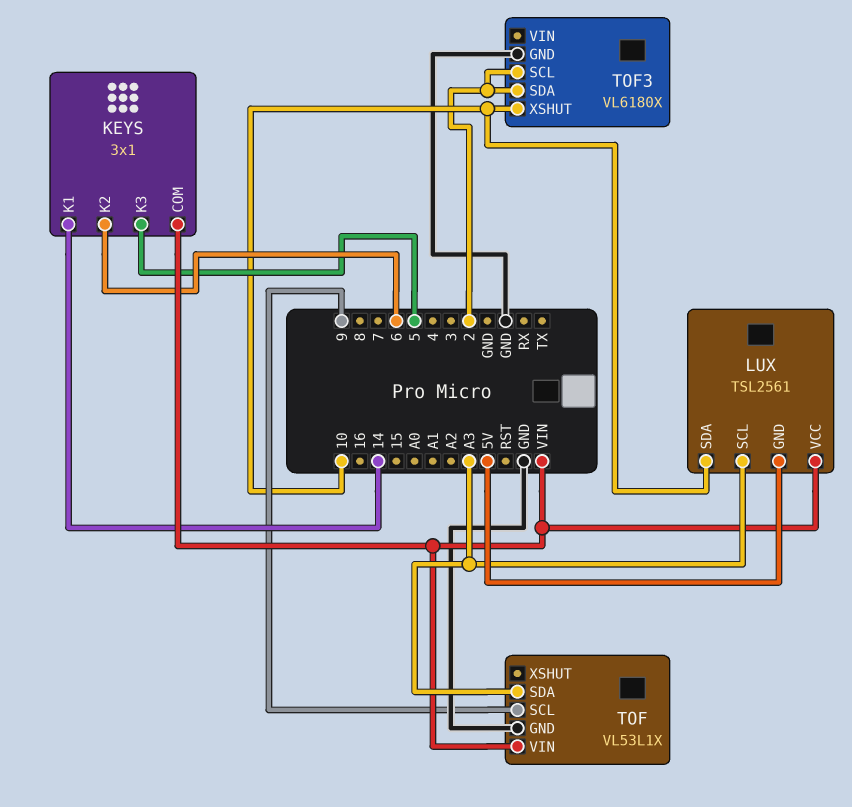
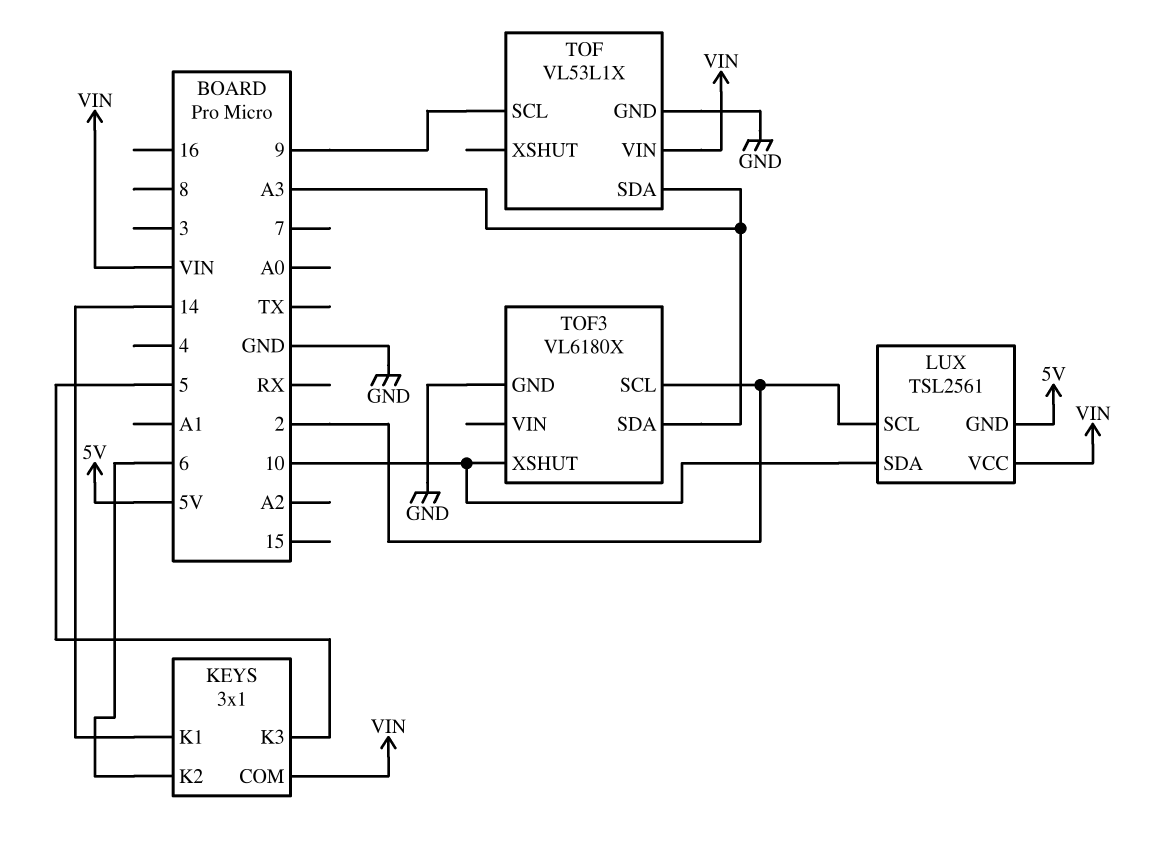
LUX pin SCL: A3 -> 2
TOF3 pin SDA: 2 -> A3

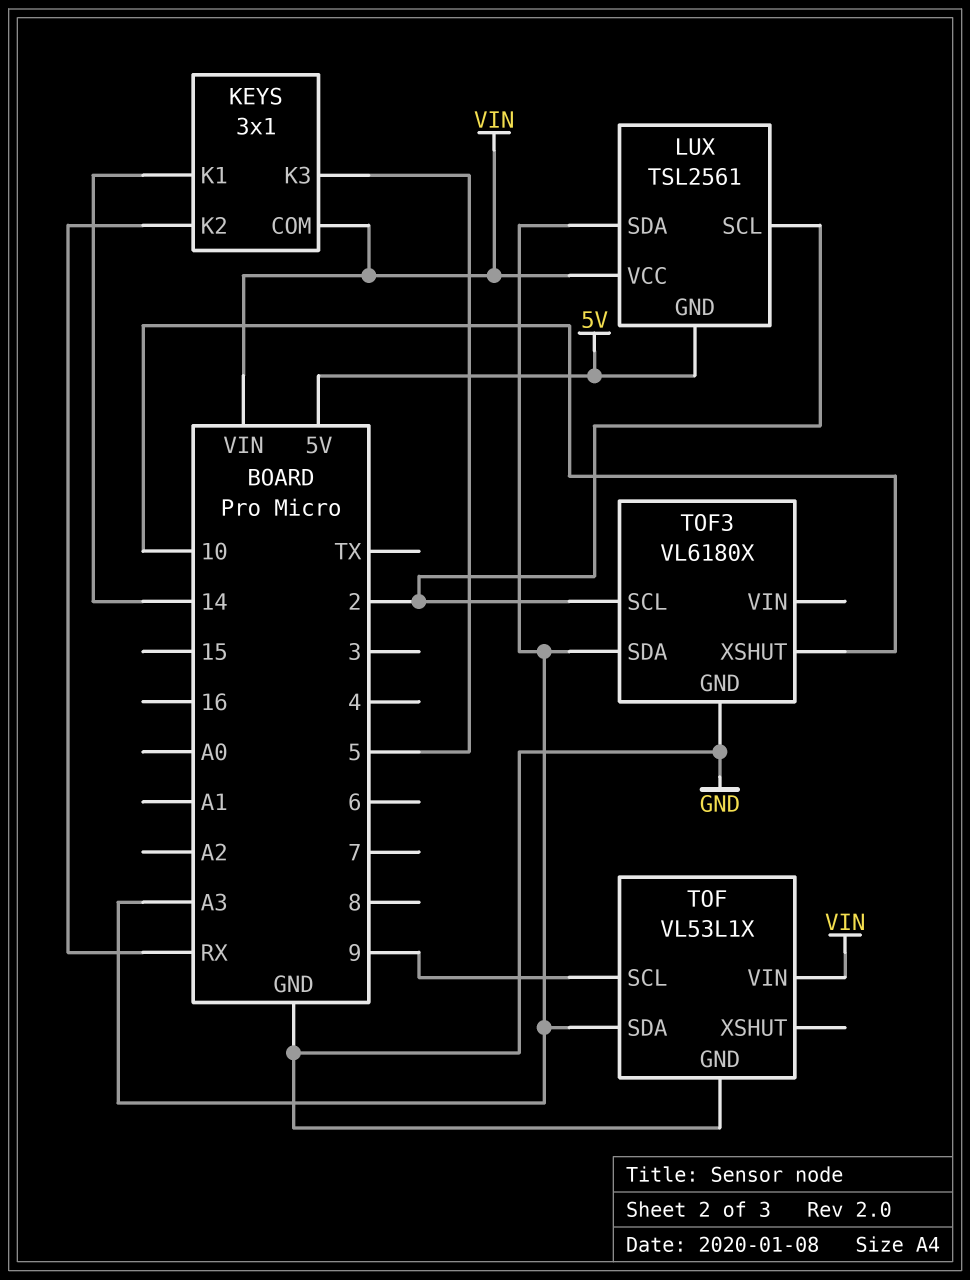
KEYS pin K2: 6 -> RX
LUX pin SDA: 10 -> A3

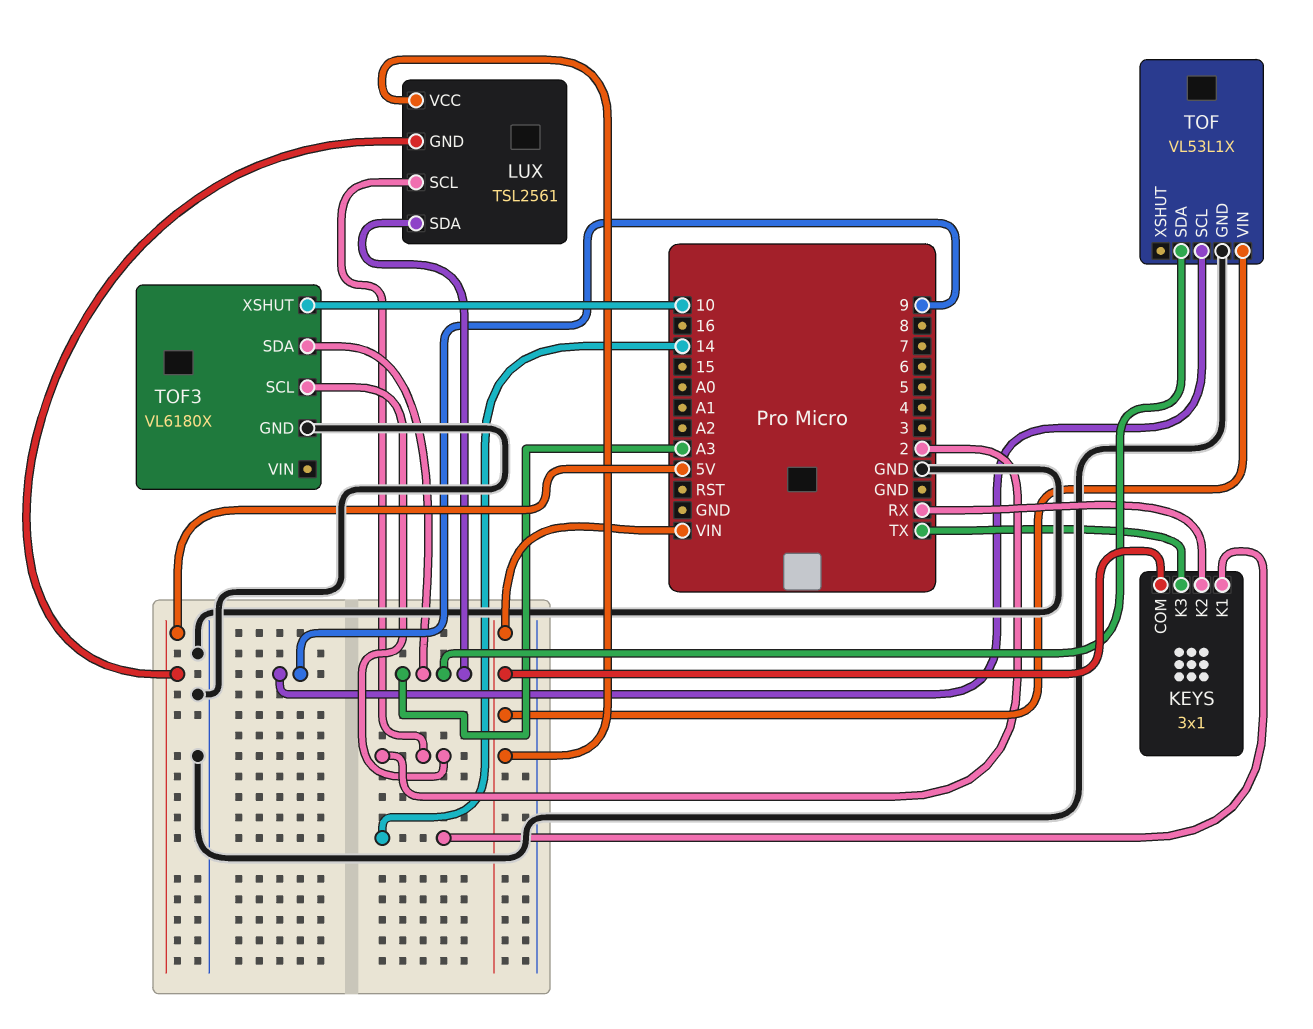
KEYS pin K3: 5 -> TX

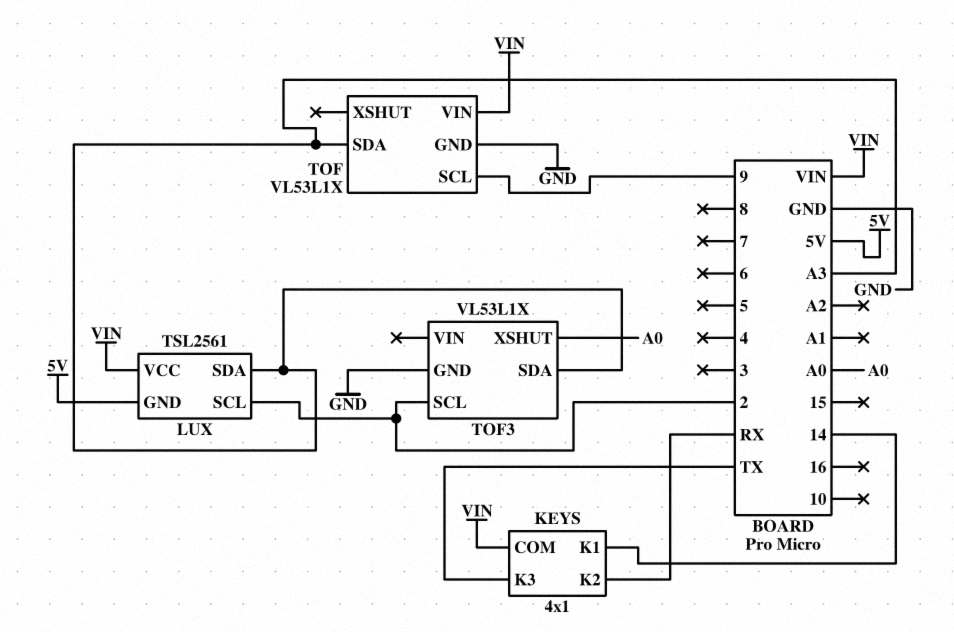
KEYS: 3x1 -> 4x1
TOF3: VL6180X -> VL53L1X
TOF3 pin XSHUT: 10 -> A0

